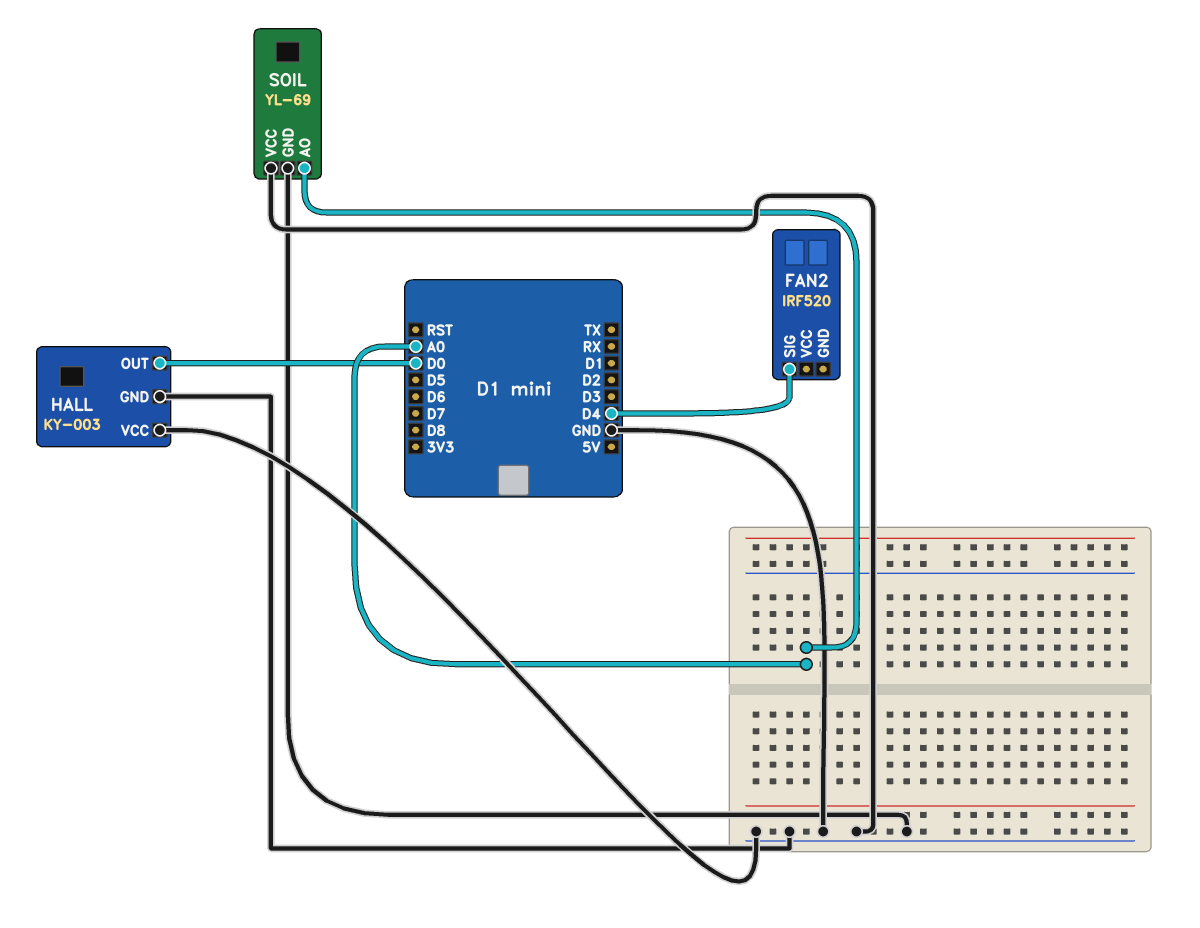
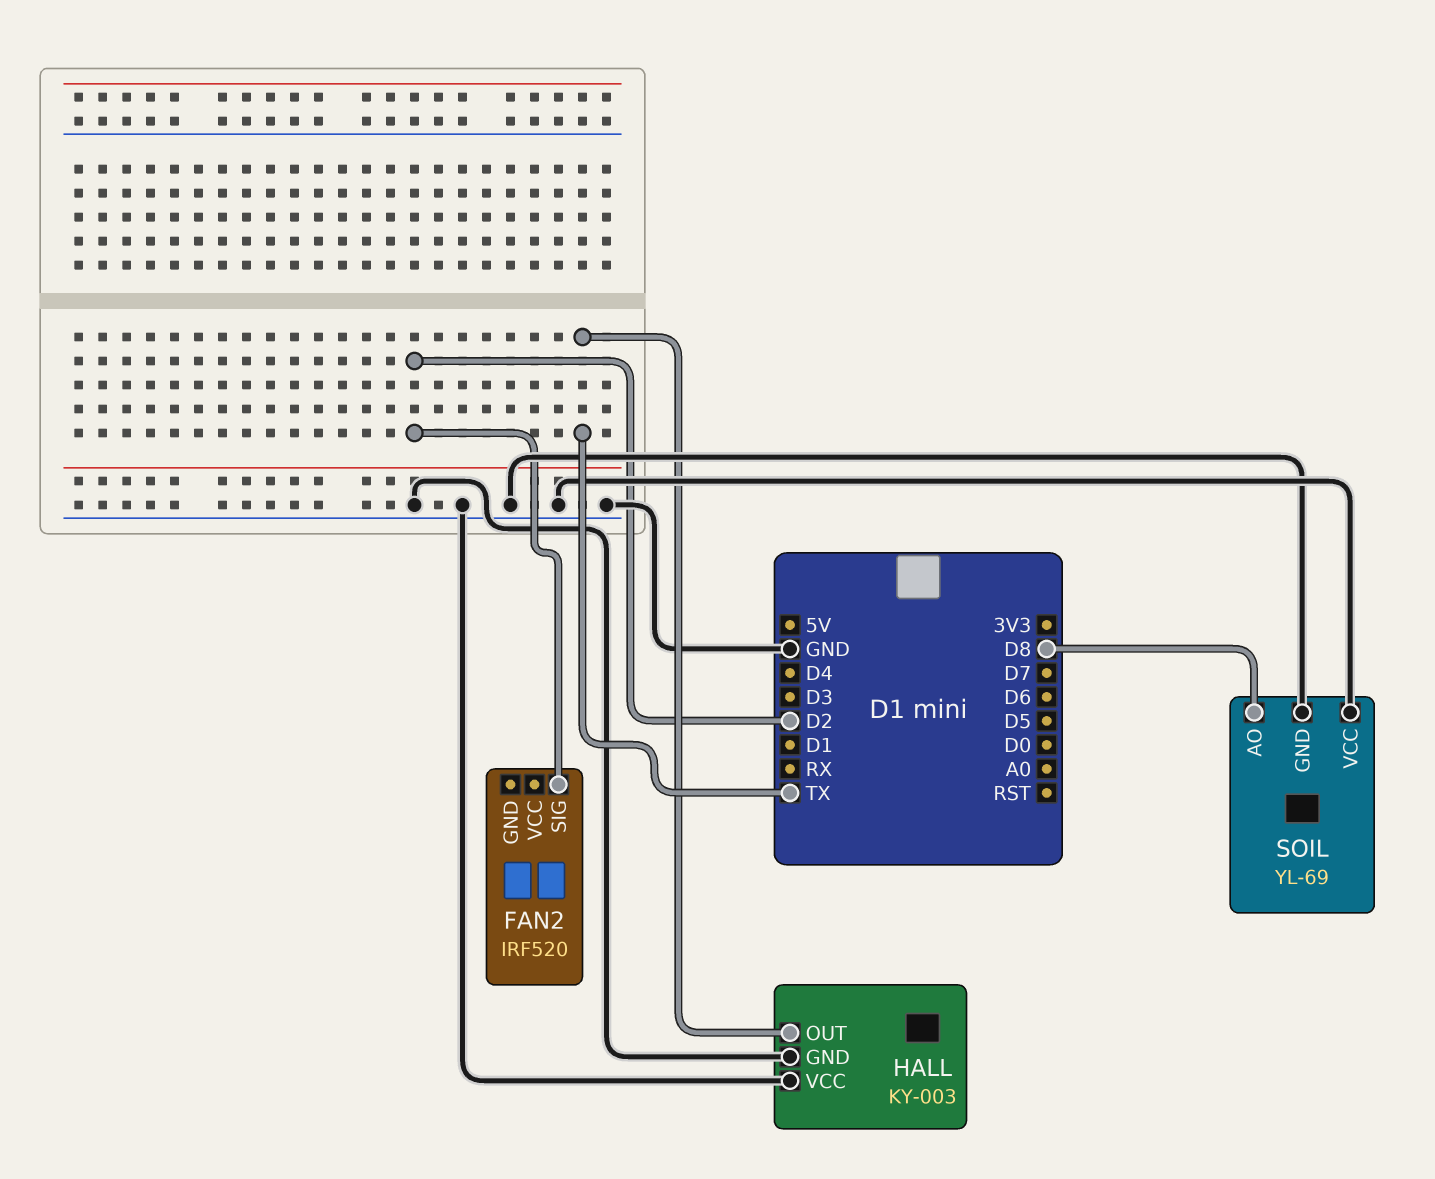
FAN2 pin SIG: D4 -> D2
HALL pin OUT: D0 -> TX
SOIL pin AO: A0 -> D8

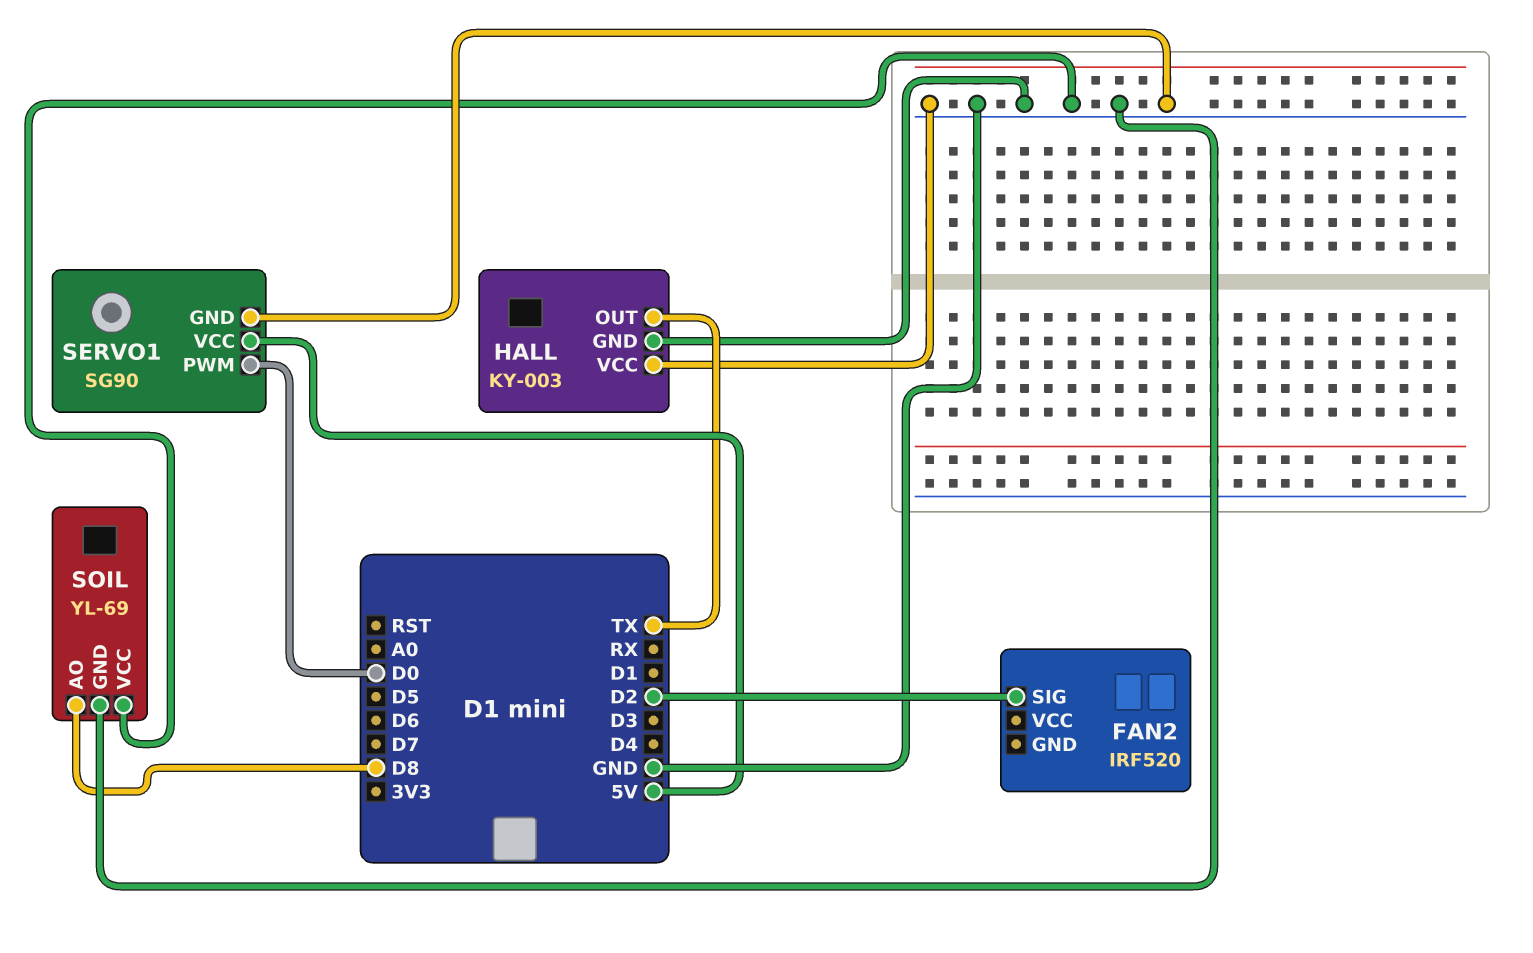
SERVO1: none -> SG90
SERVO1 pin GND: none -> GND
SERVO1 pin PWM: none -> D0
SERVO1 pin VCC: none -> 5V

